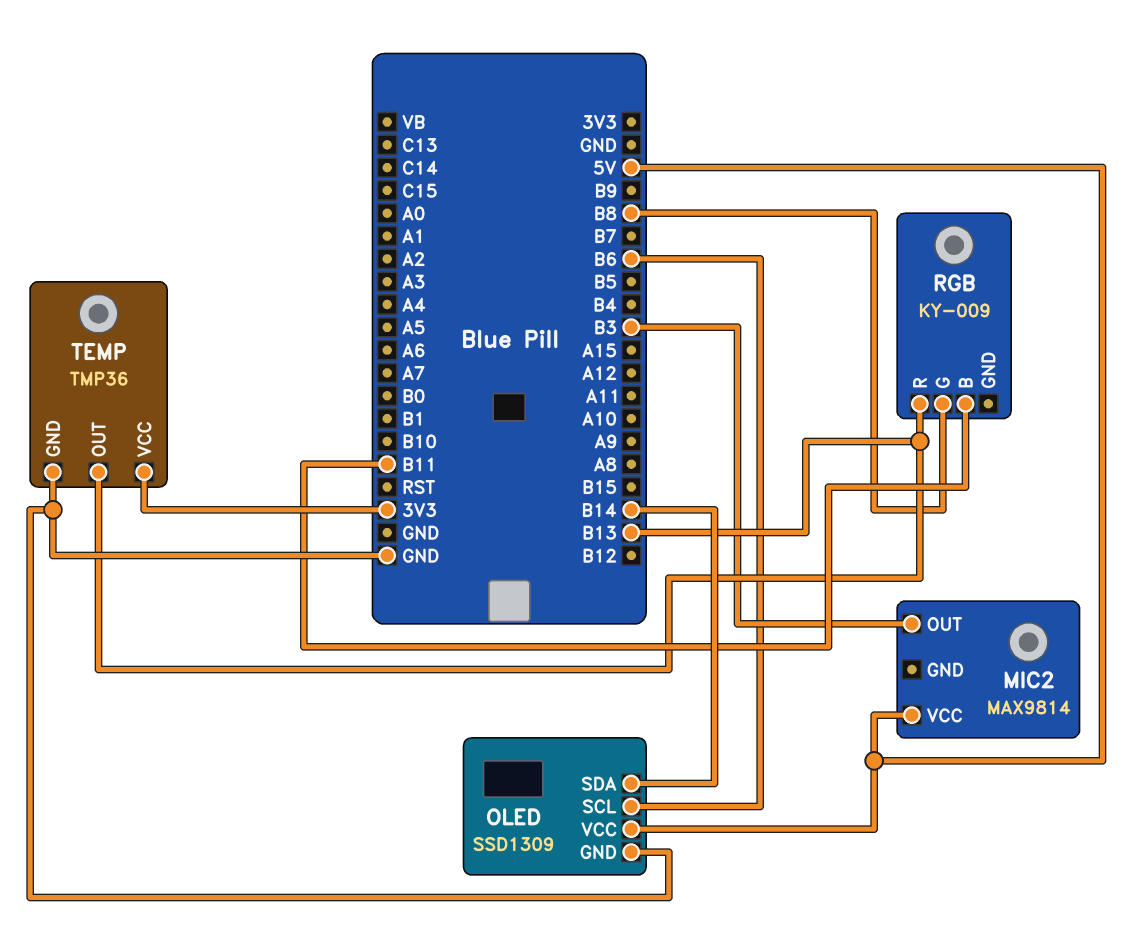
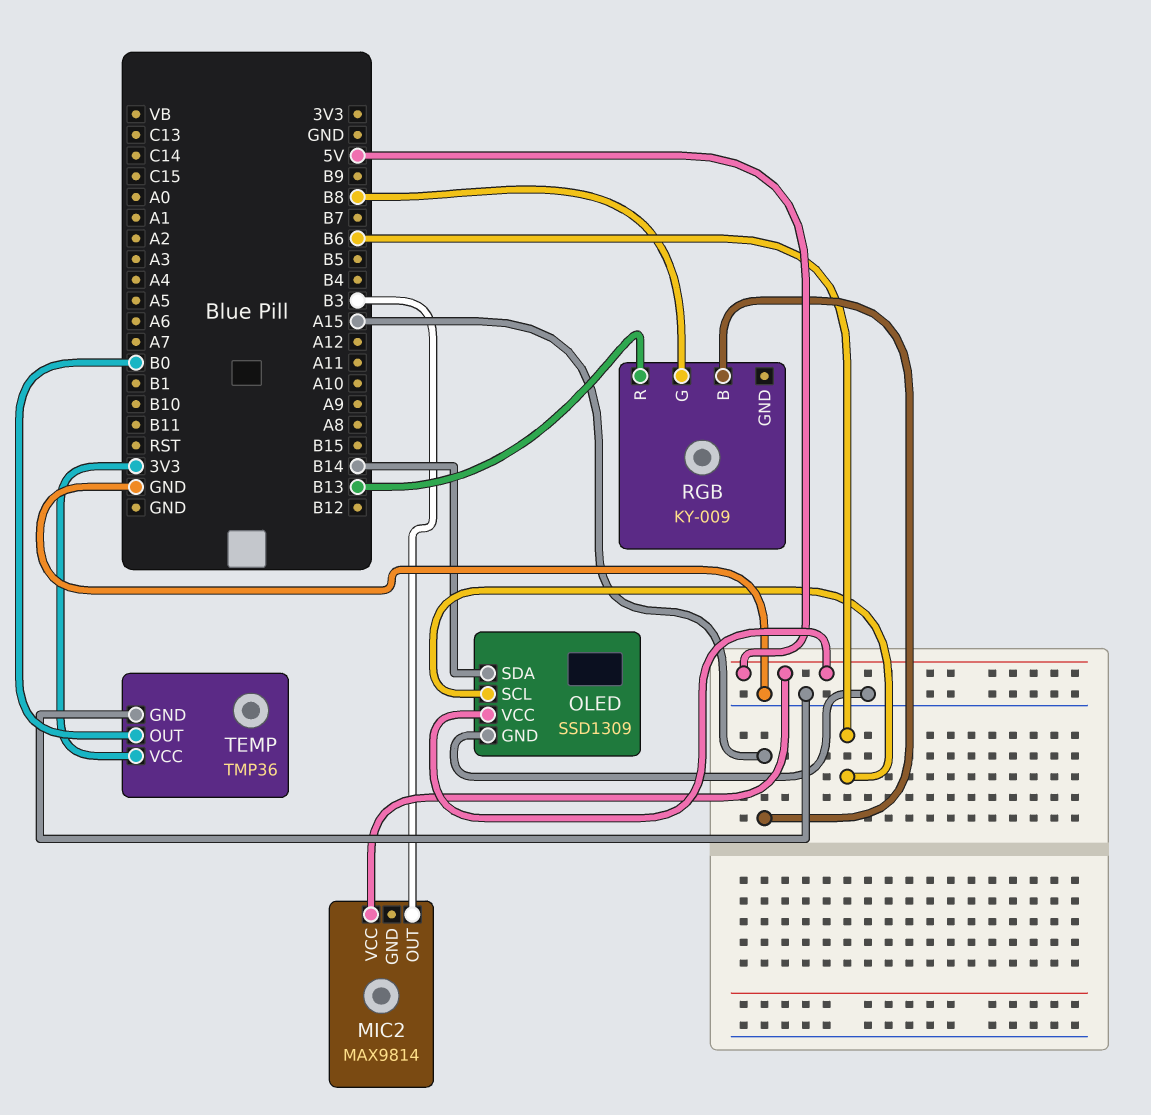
RGB pin B: B11 -> A15
TEMP pin OUT: B13 -> B0

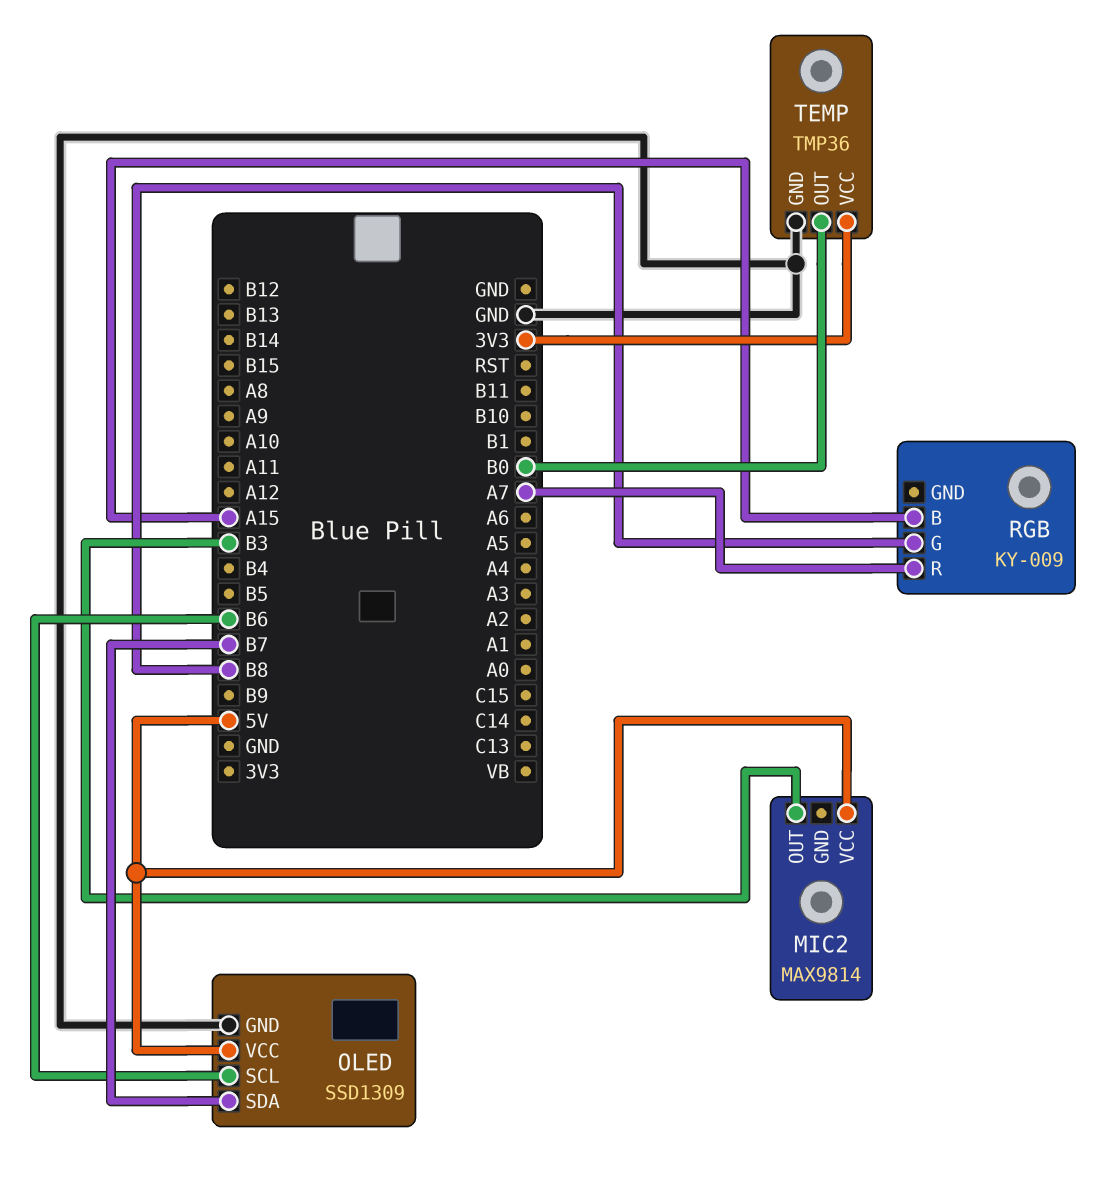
OLED pin SDA: B14 -> B7
RGB pin R: B13 -> A7

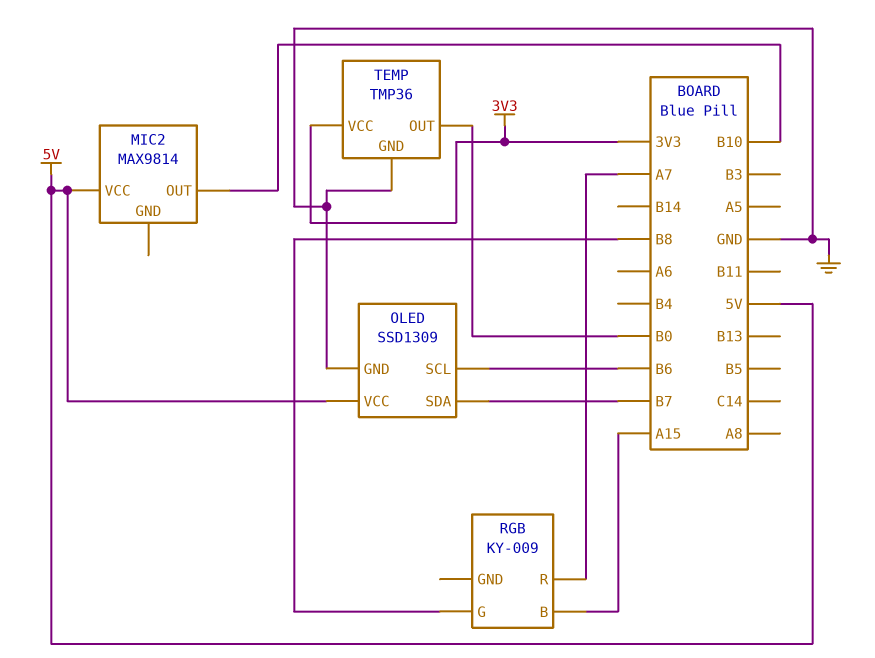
MIC2 pin OUT: B3 -> B10

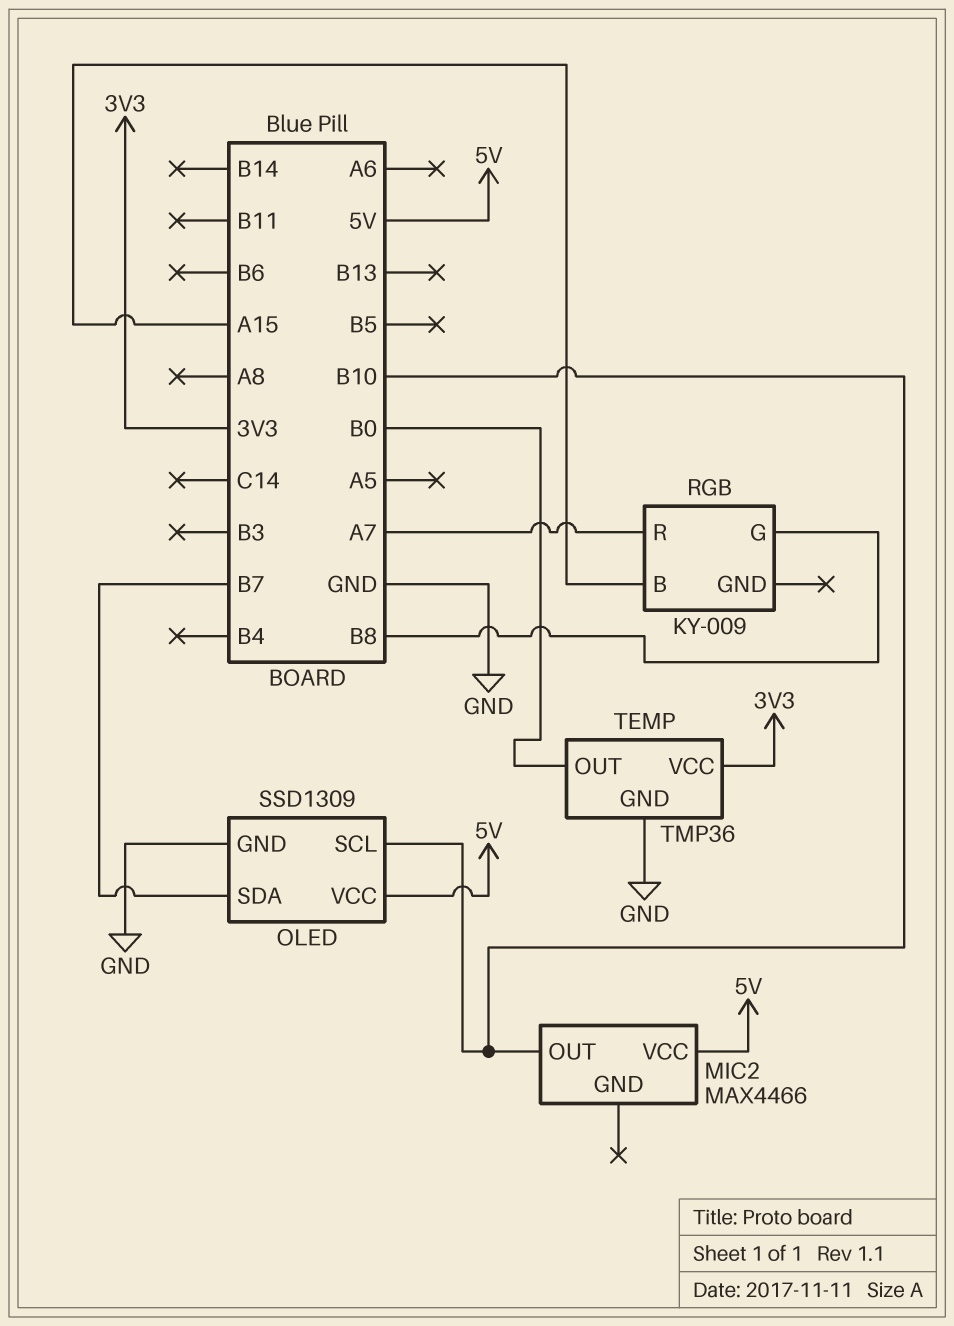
MIC2: MAX9814 -> MAX4466
OLED pin SCL: B6 -> B10

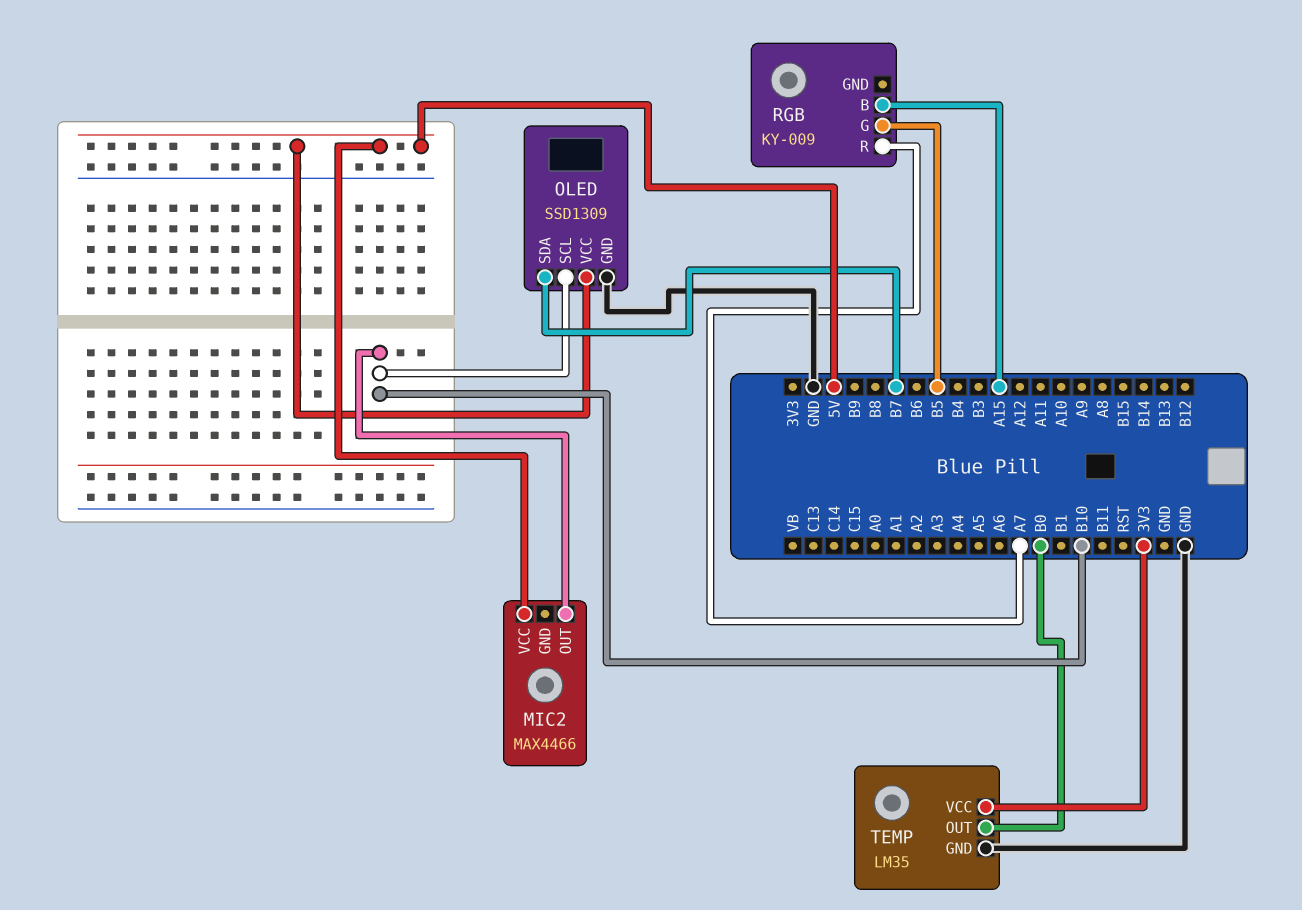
RGB pin G: B8 -> B5
TEMP: TMP36 -> LM35

